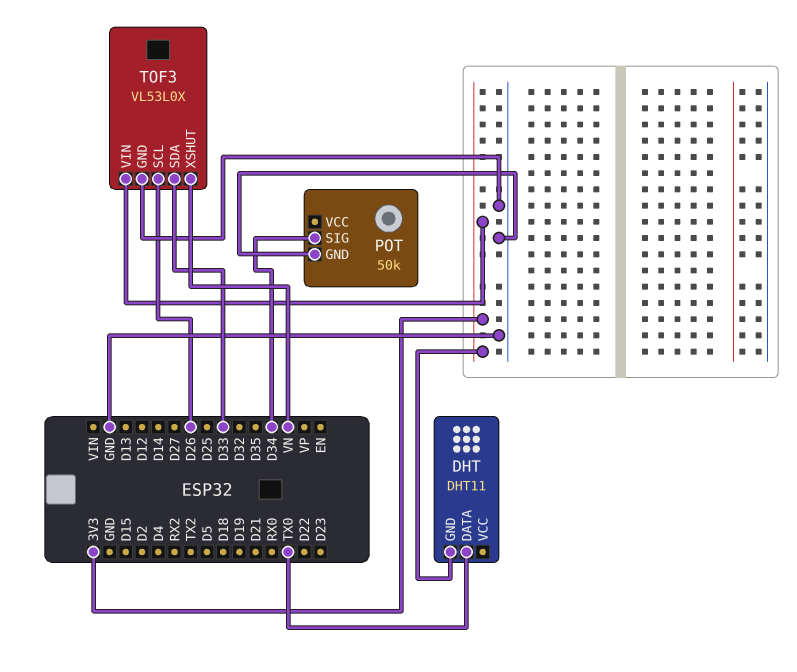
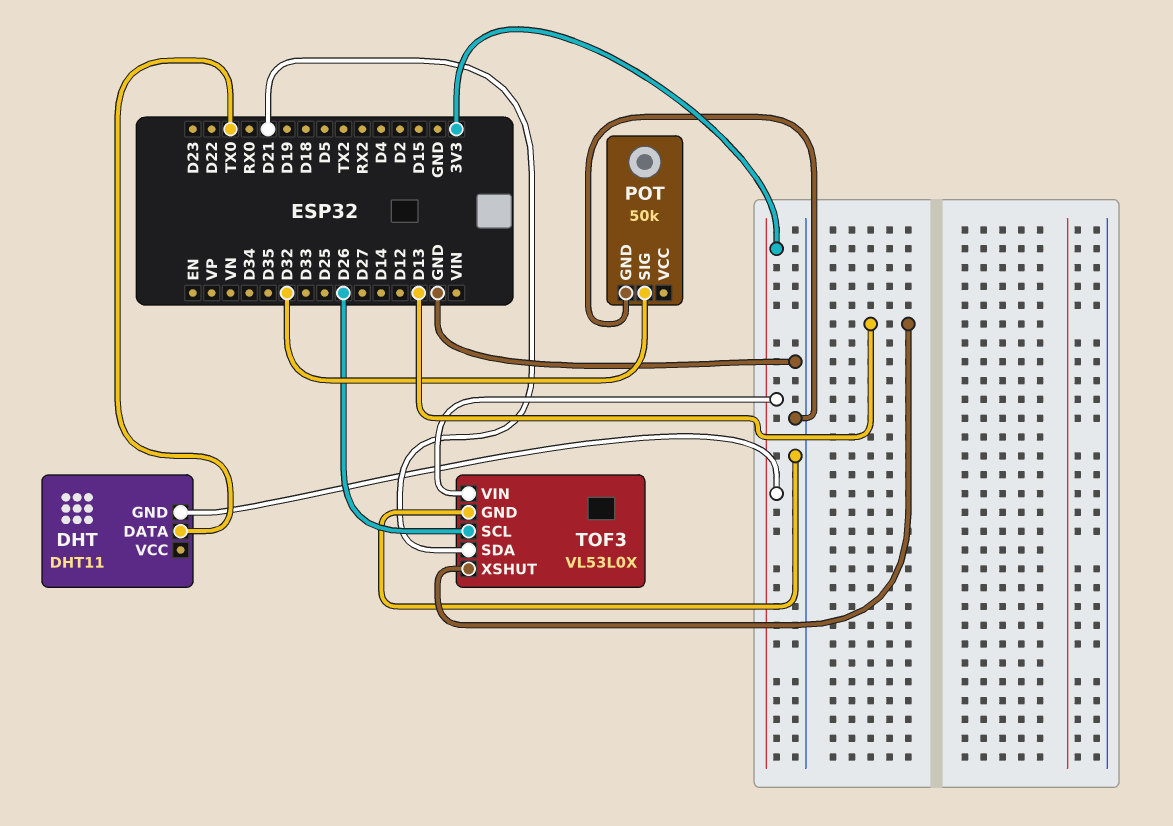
POT pin SIG: D34 -> D32
TOF3 pin SDA: D33 -> D21
TOF3 pin XSHUT: VN -> D13

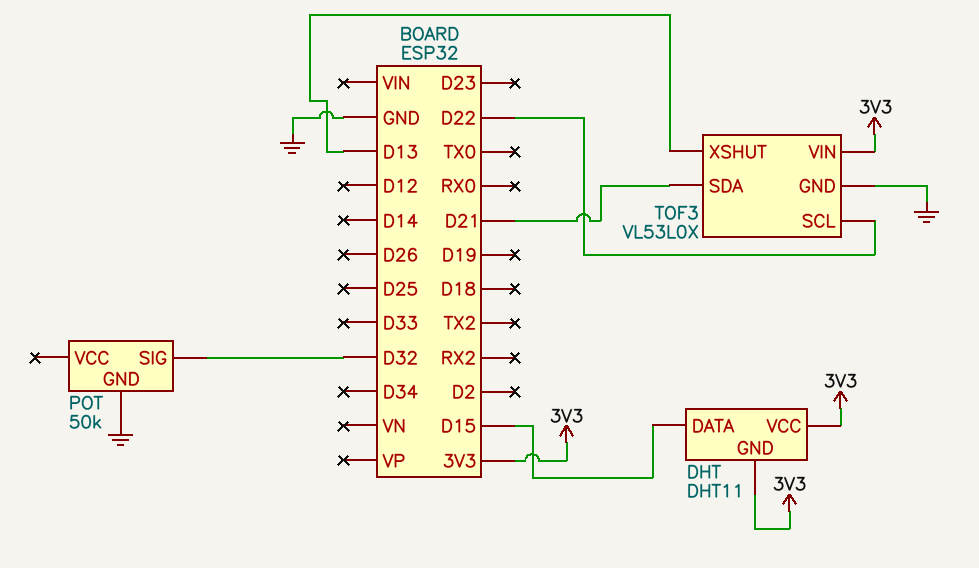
DHT pin DATA: TX0 -> D15
DHT pin VCC: none -> 3V3
TOF3 pin SCL: D26 -> D22

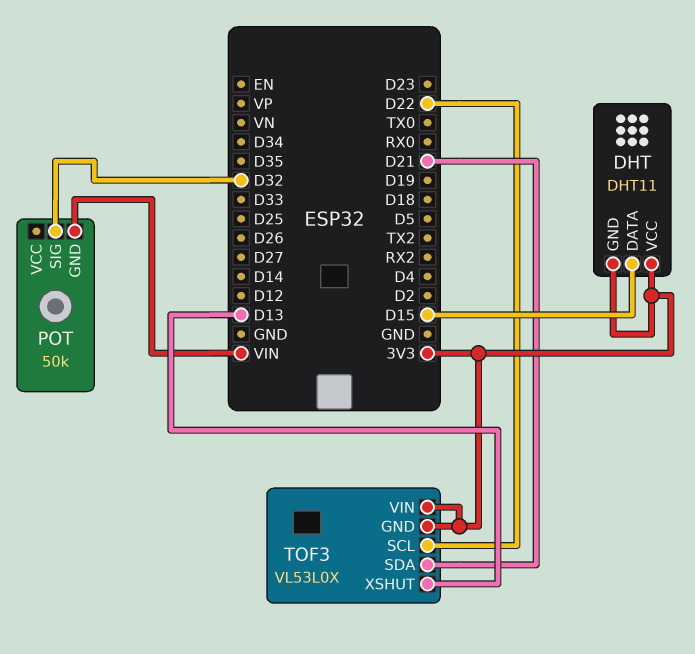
POT pin GND: GND -> VIN
TOF3 pin GND: GND -> 3V3

